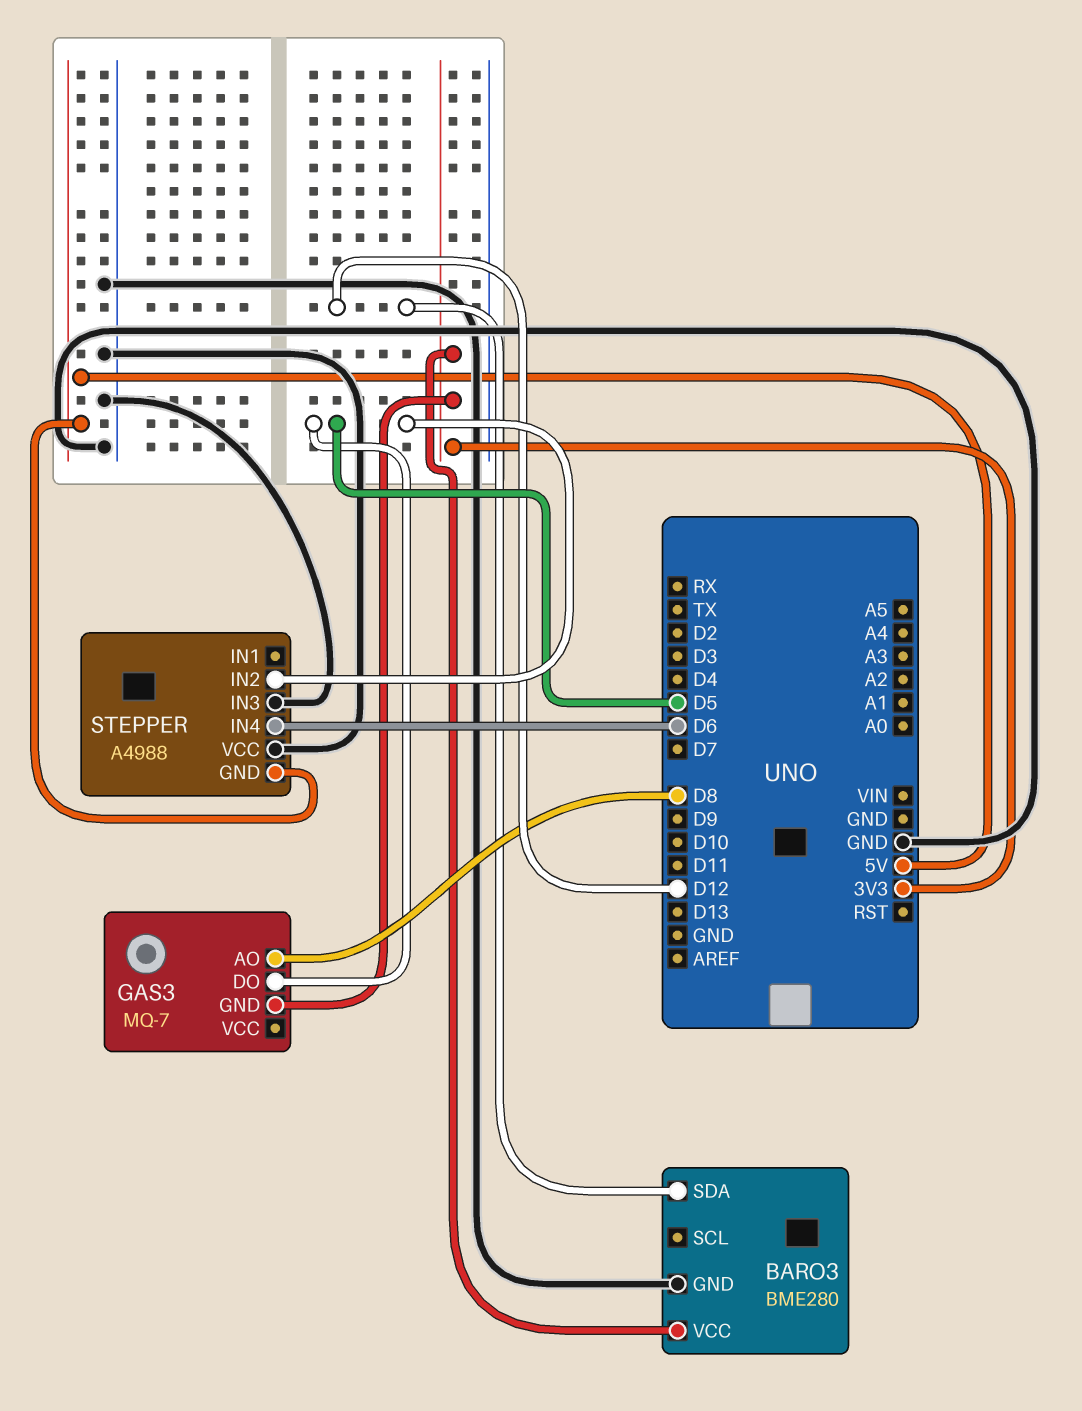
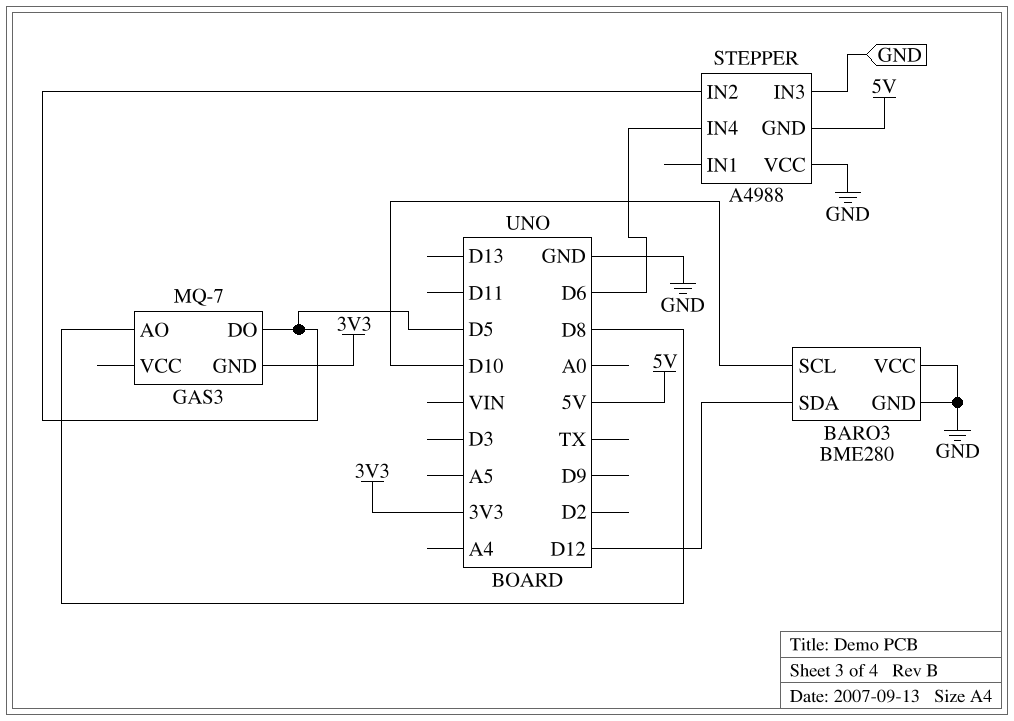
BARO3 pin SCL: none -> D10
BARO3 pin VCC: 3V3 -> GND

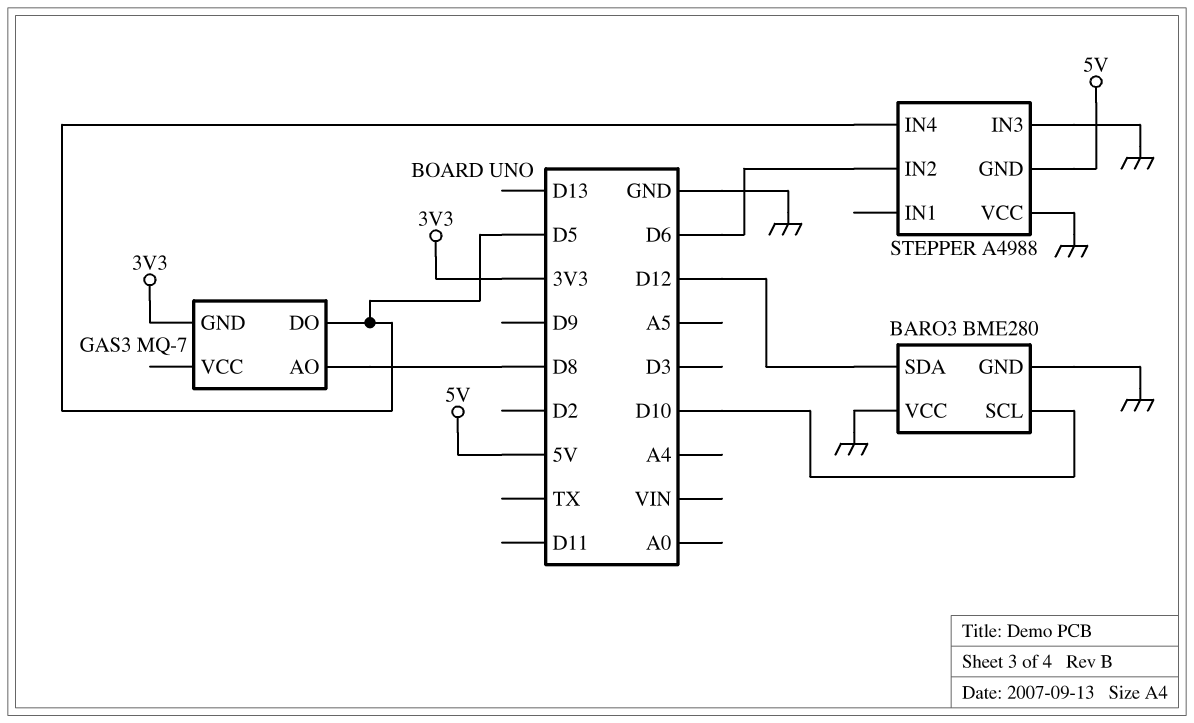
STEPPER pin IN2: D5 -> D6
STEPPER pin IN4: D6 -> D5

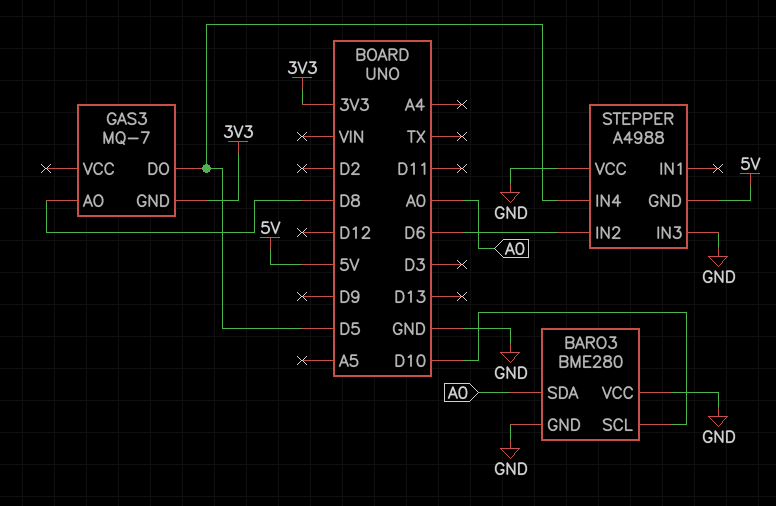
BARO3 pin SDA: D12 -> A0

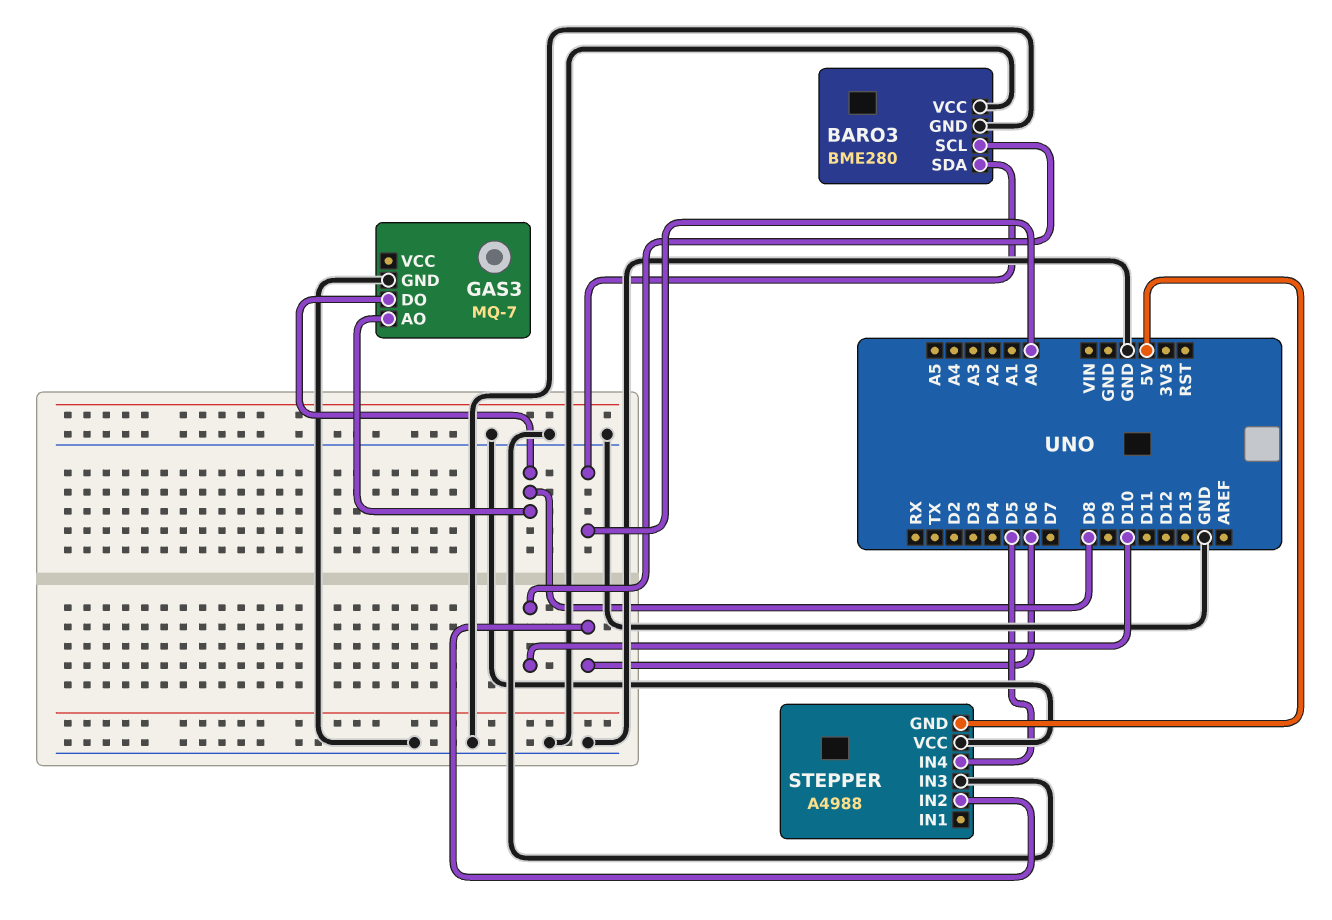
GAS3 pin DO: D5 -> D8
GAS3 pin GND: 3V3 -> GND

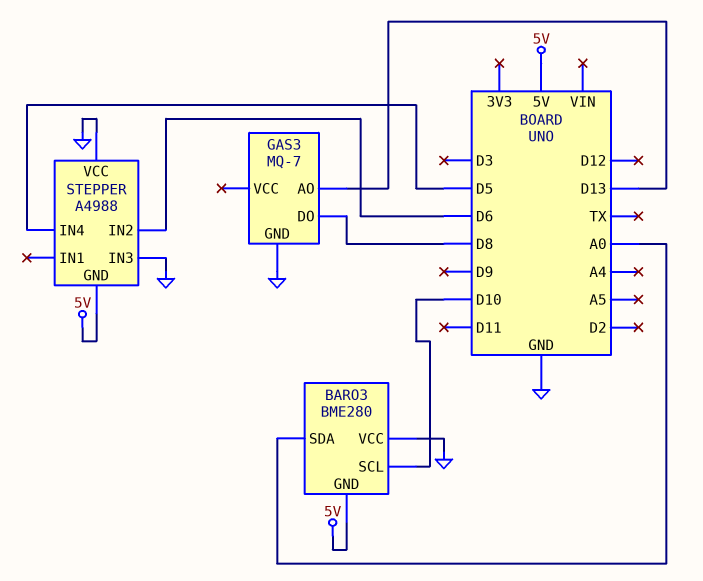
BARO3 pin GND: GND -> 5V
GAS3 pin AO: D8 -> D13

